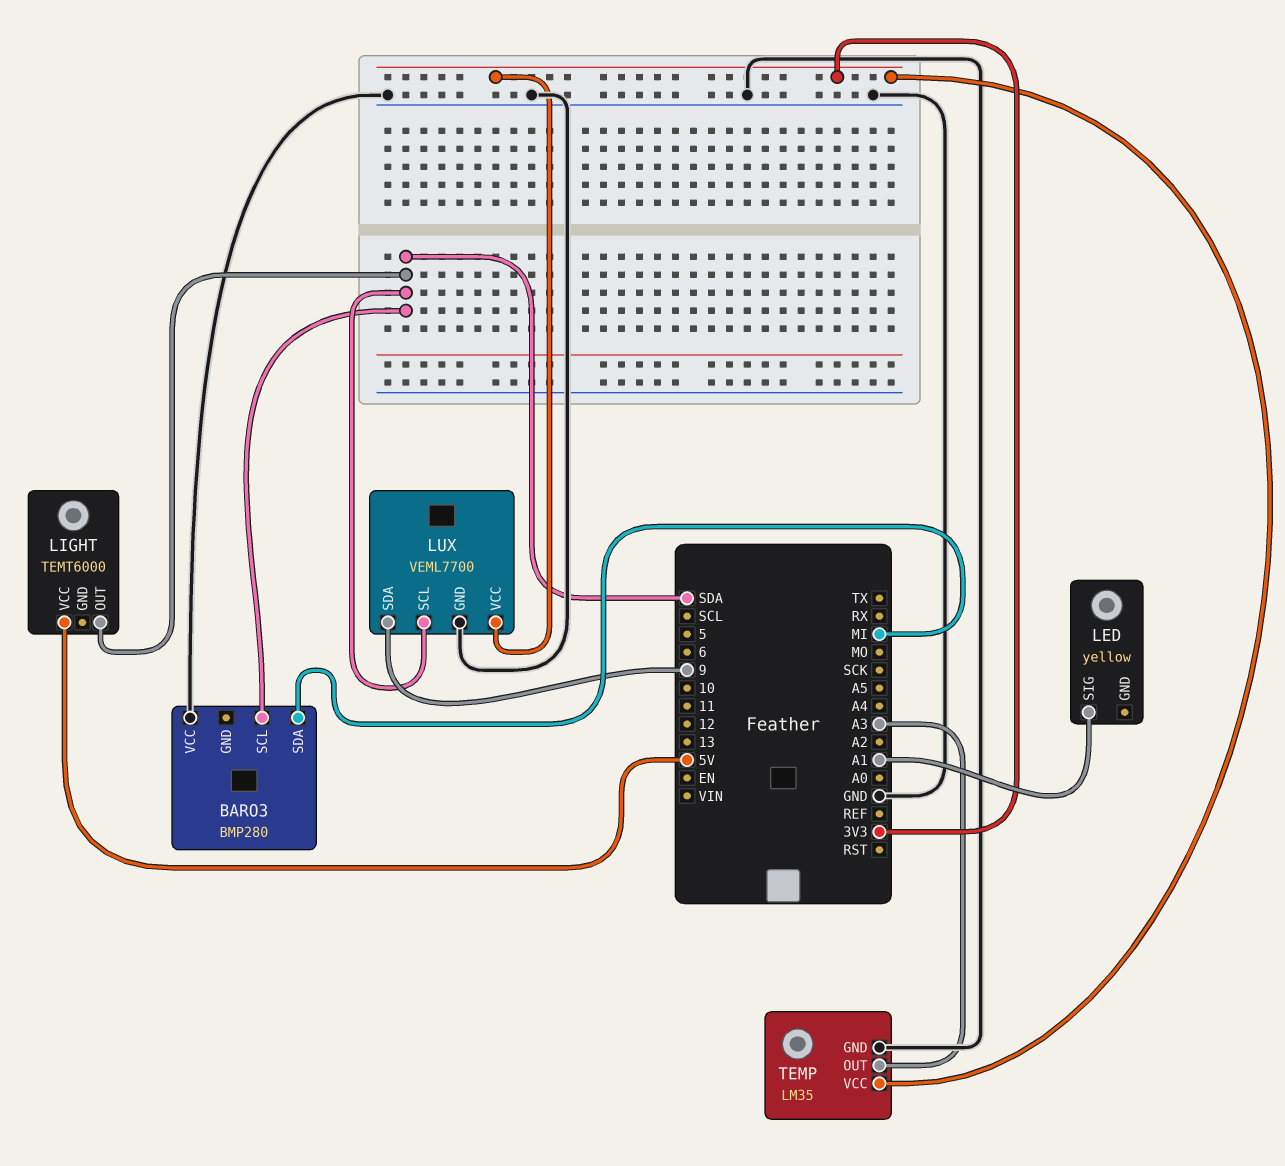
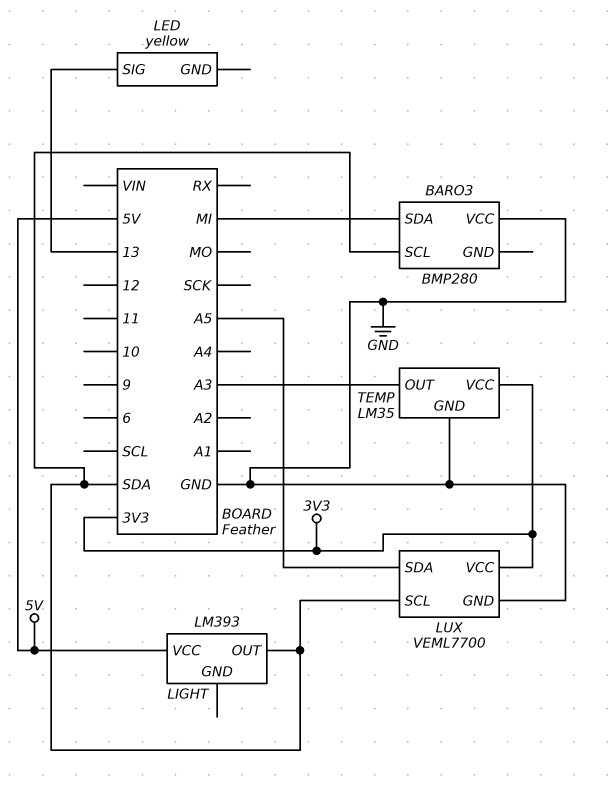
LED pin SIG: A1 -> 13
LIGHT: TEMT6000 -> LM393
LUX pin SDA: 9 -> A5

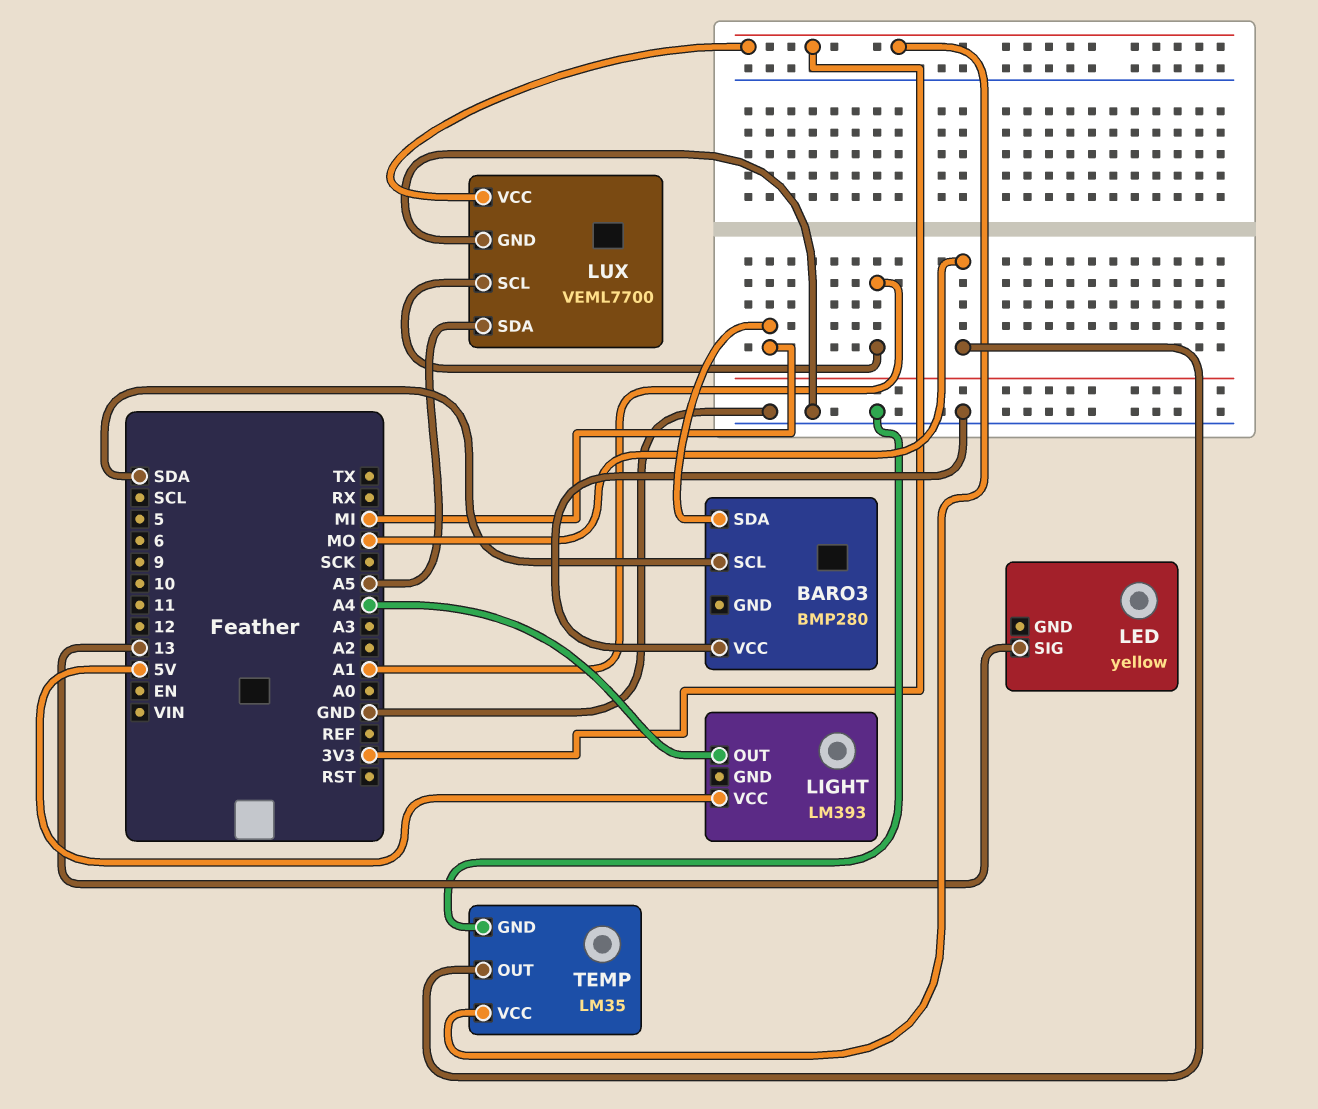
LIGHT pin OUT: SDA -> A4
LUX pin SCL: SDA -> A1
TEMP pin OUT: A3 -> MO

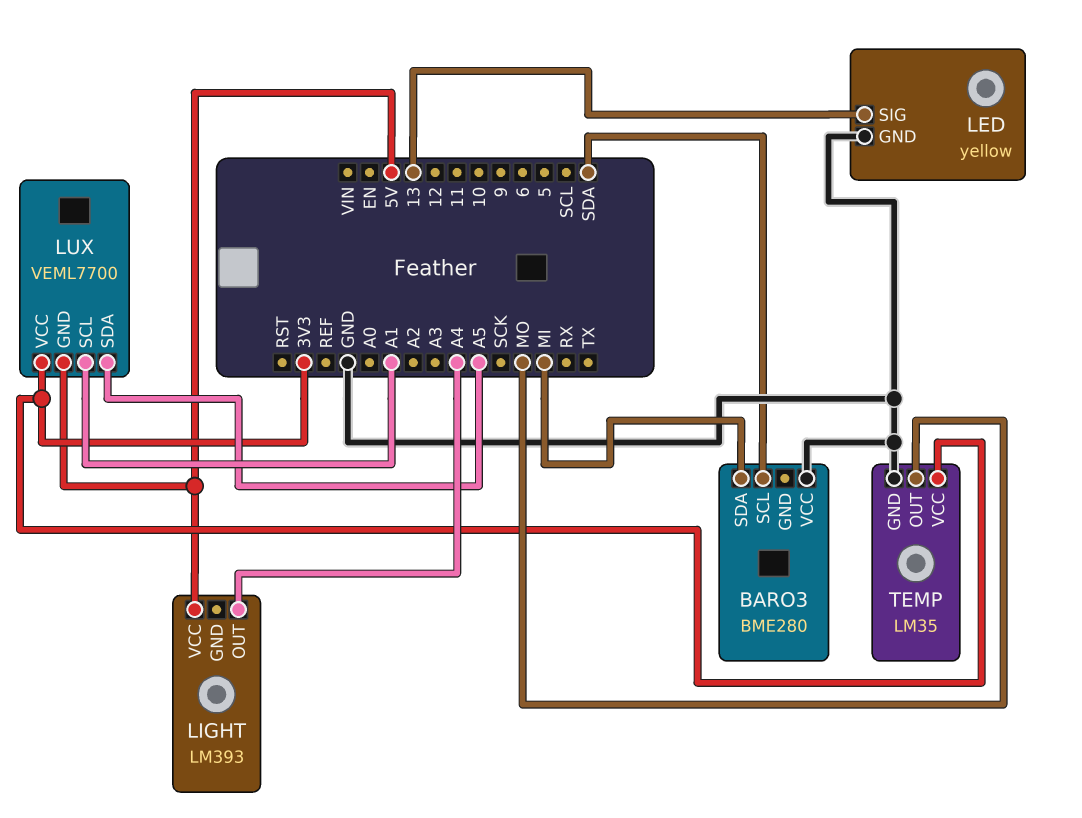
BARO3: BMP280 -> BME280
LED pin GND: none -> GND
LUX pin GND: GND -> 5V

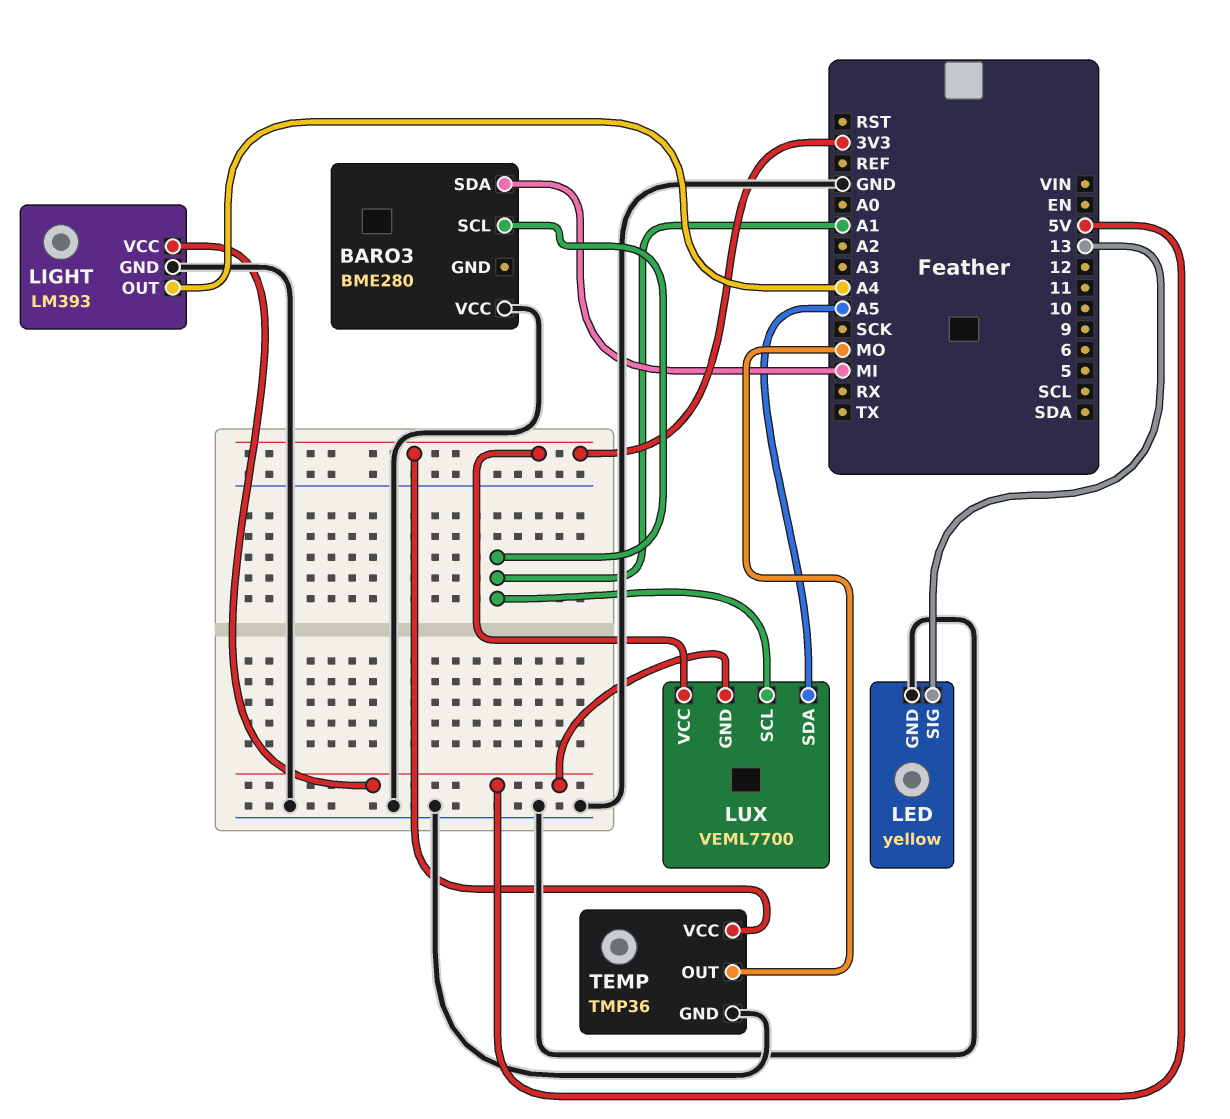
BARO3 pin SCL: SDA -> A1
LIGHT pin GND: none -> GND
TEMP: LM35 -> TMP36

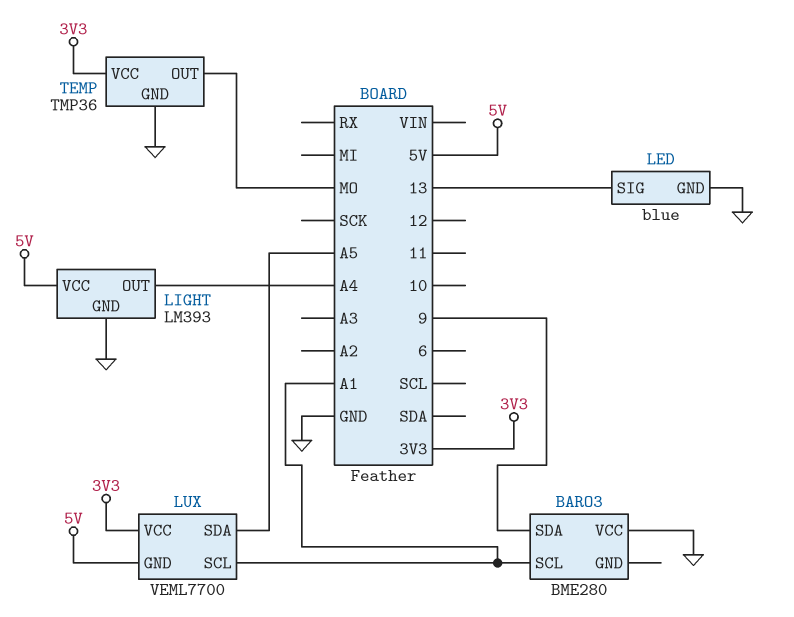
BARO3 pin SDA: MI -> 9
LED: yellow -> blue

